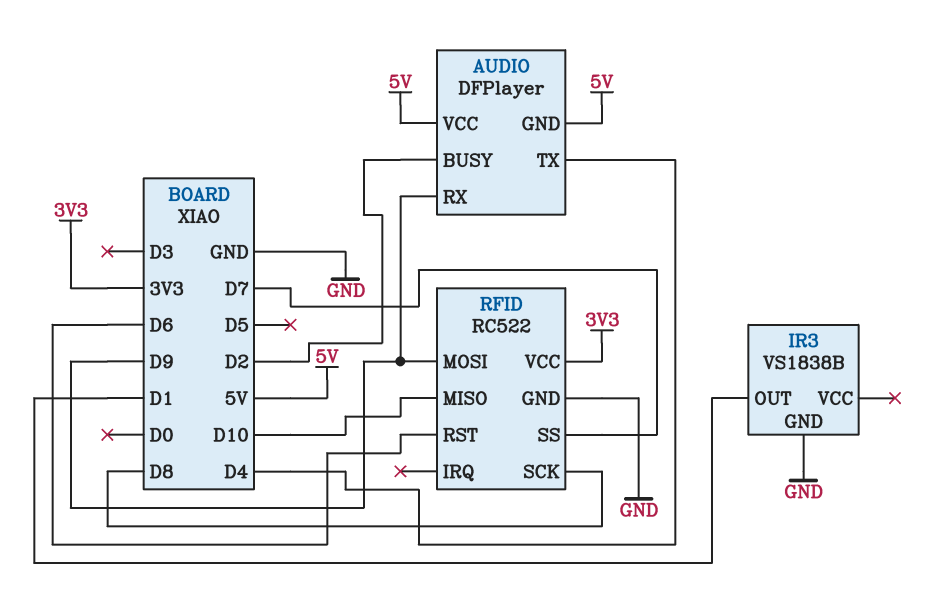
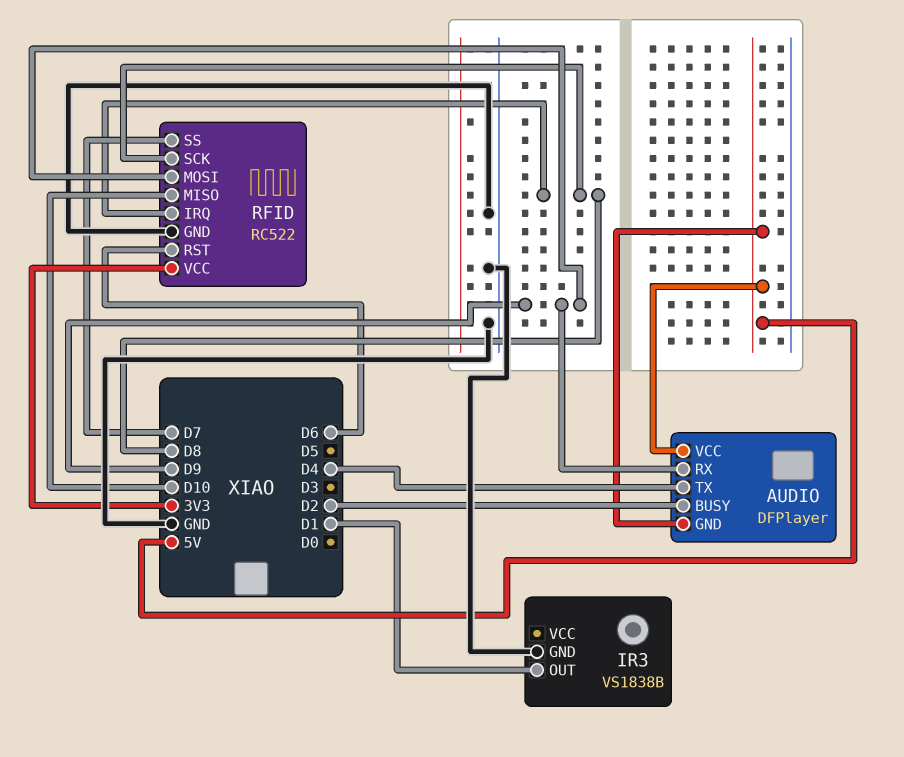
RFID pin IRQ: none -> D8

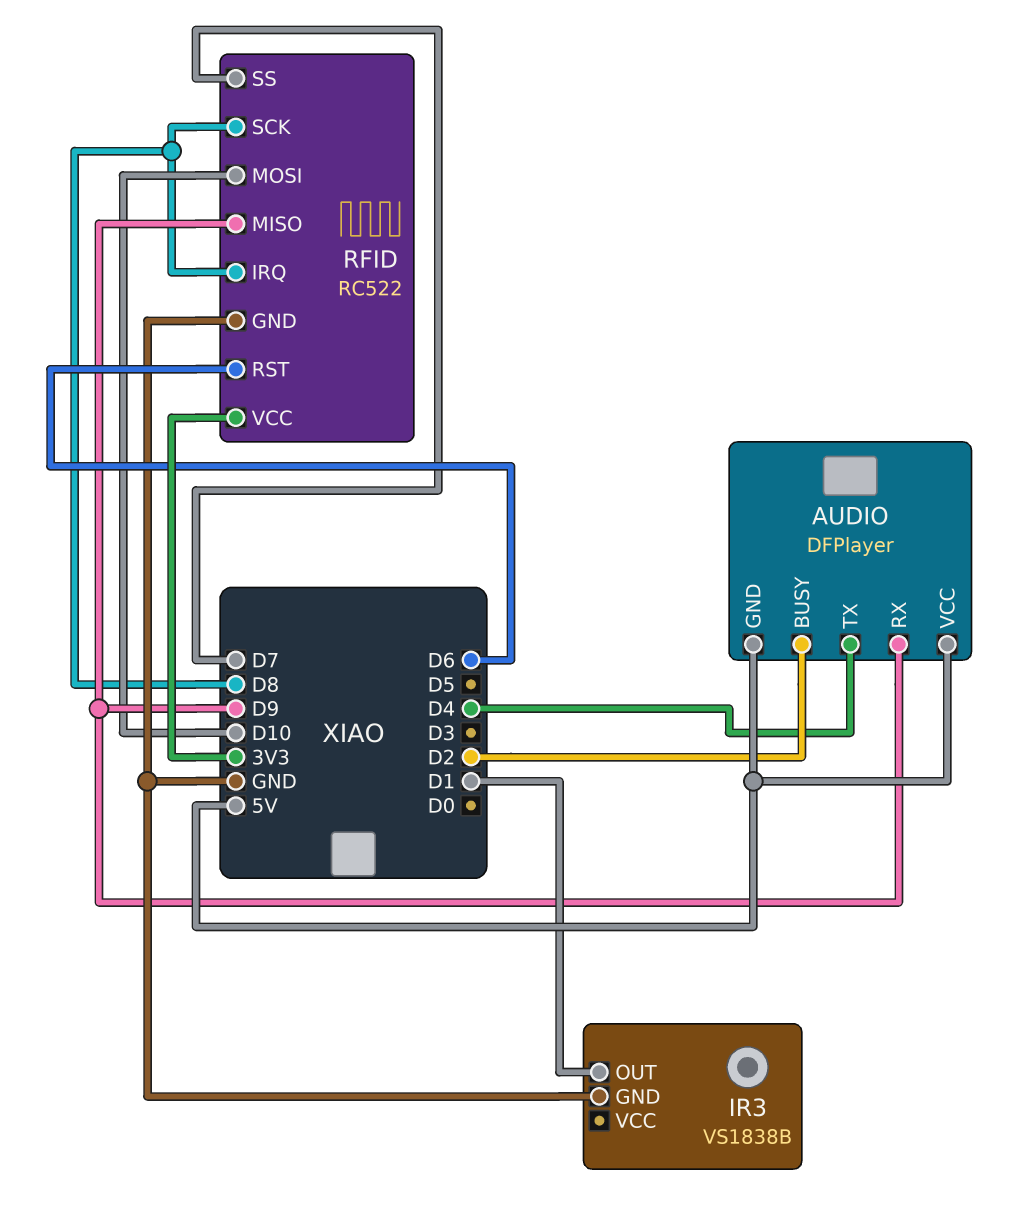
RFID pin MISO: D10 -> D9
RFID pin MOSI: D9 -> D10

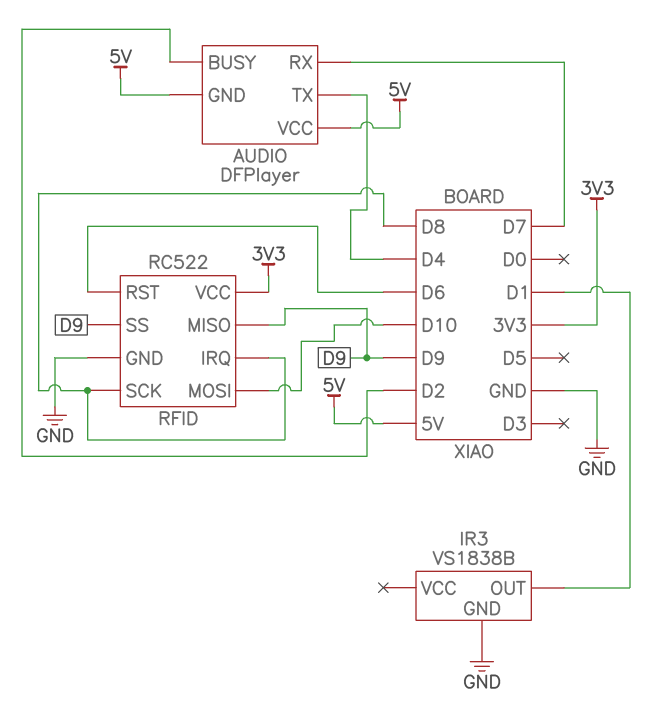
AUDIO pin RX: D9 -> D7
RFID pin SS: D7 -> D9

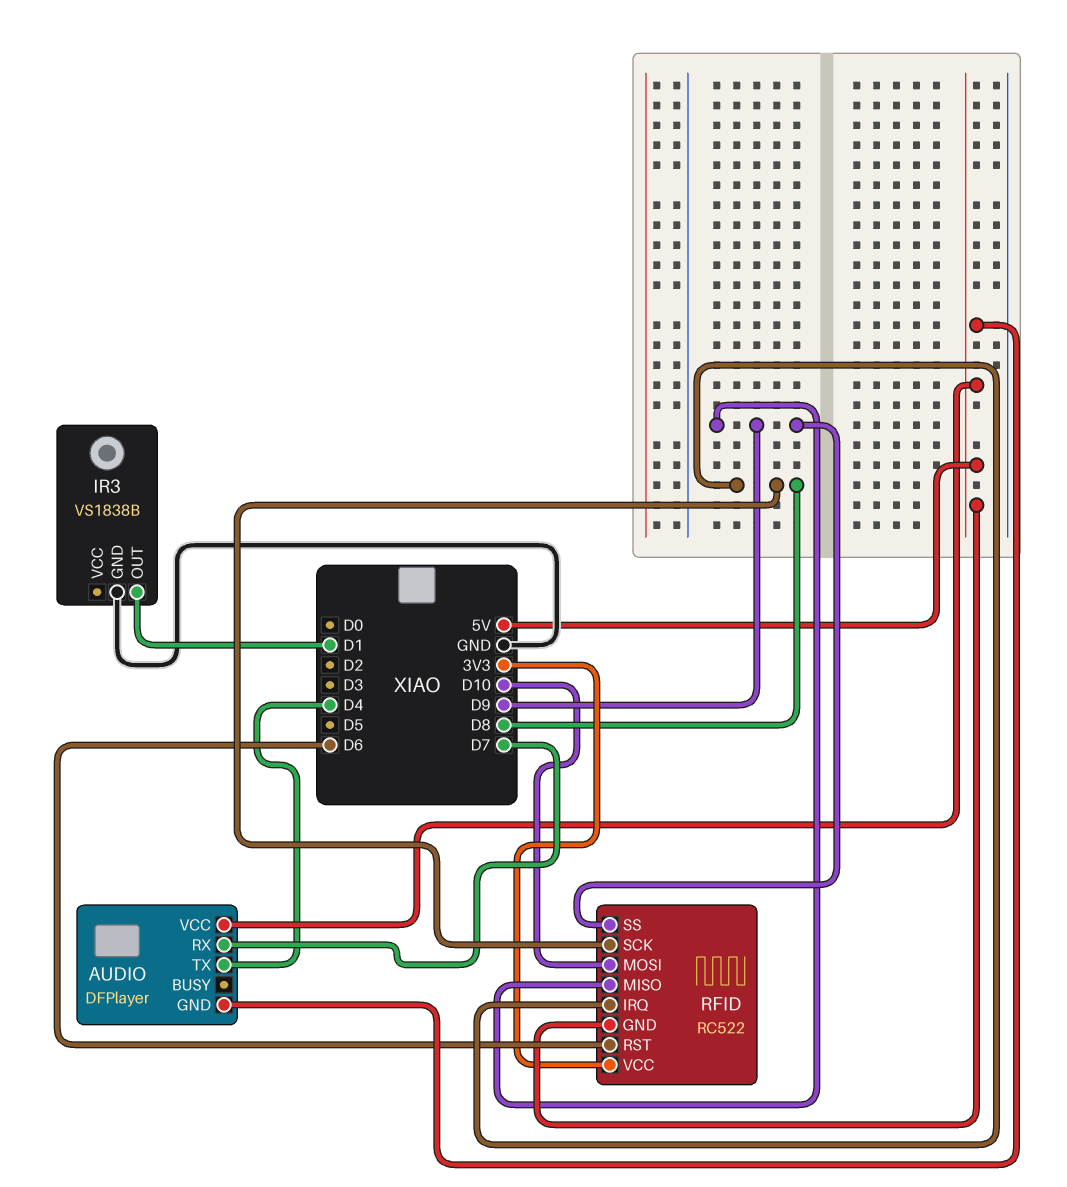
AUDIO pin BUSY: D2 -> none
RFID pin GND: GND -> 5V

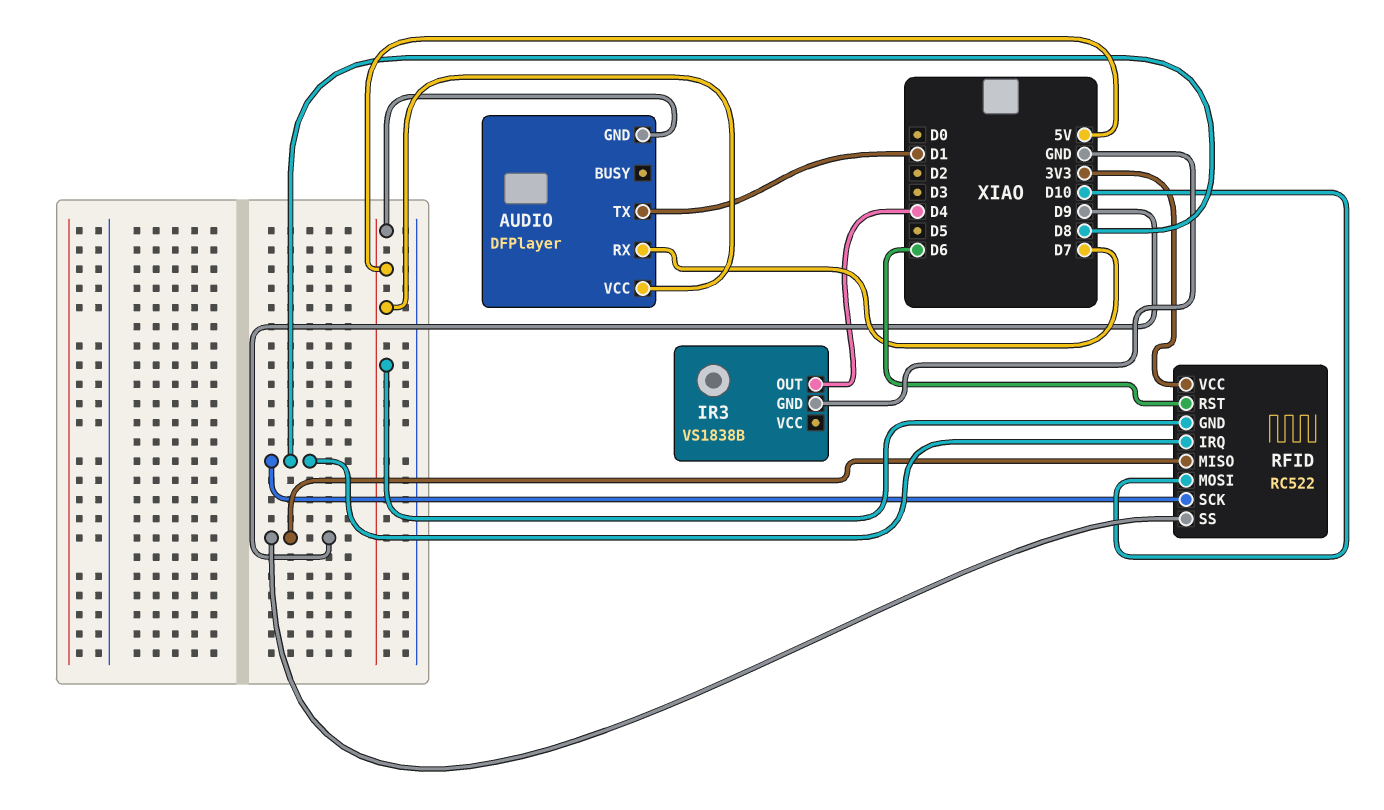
AUDIO pin TX: D4 -> D1
IR3 pin OUT: D1 -> D4

